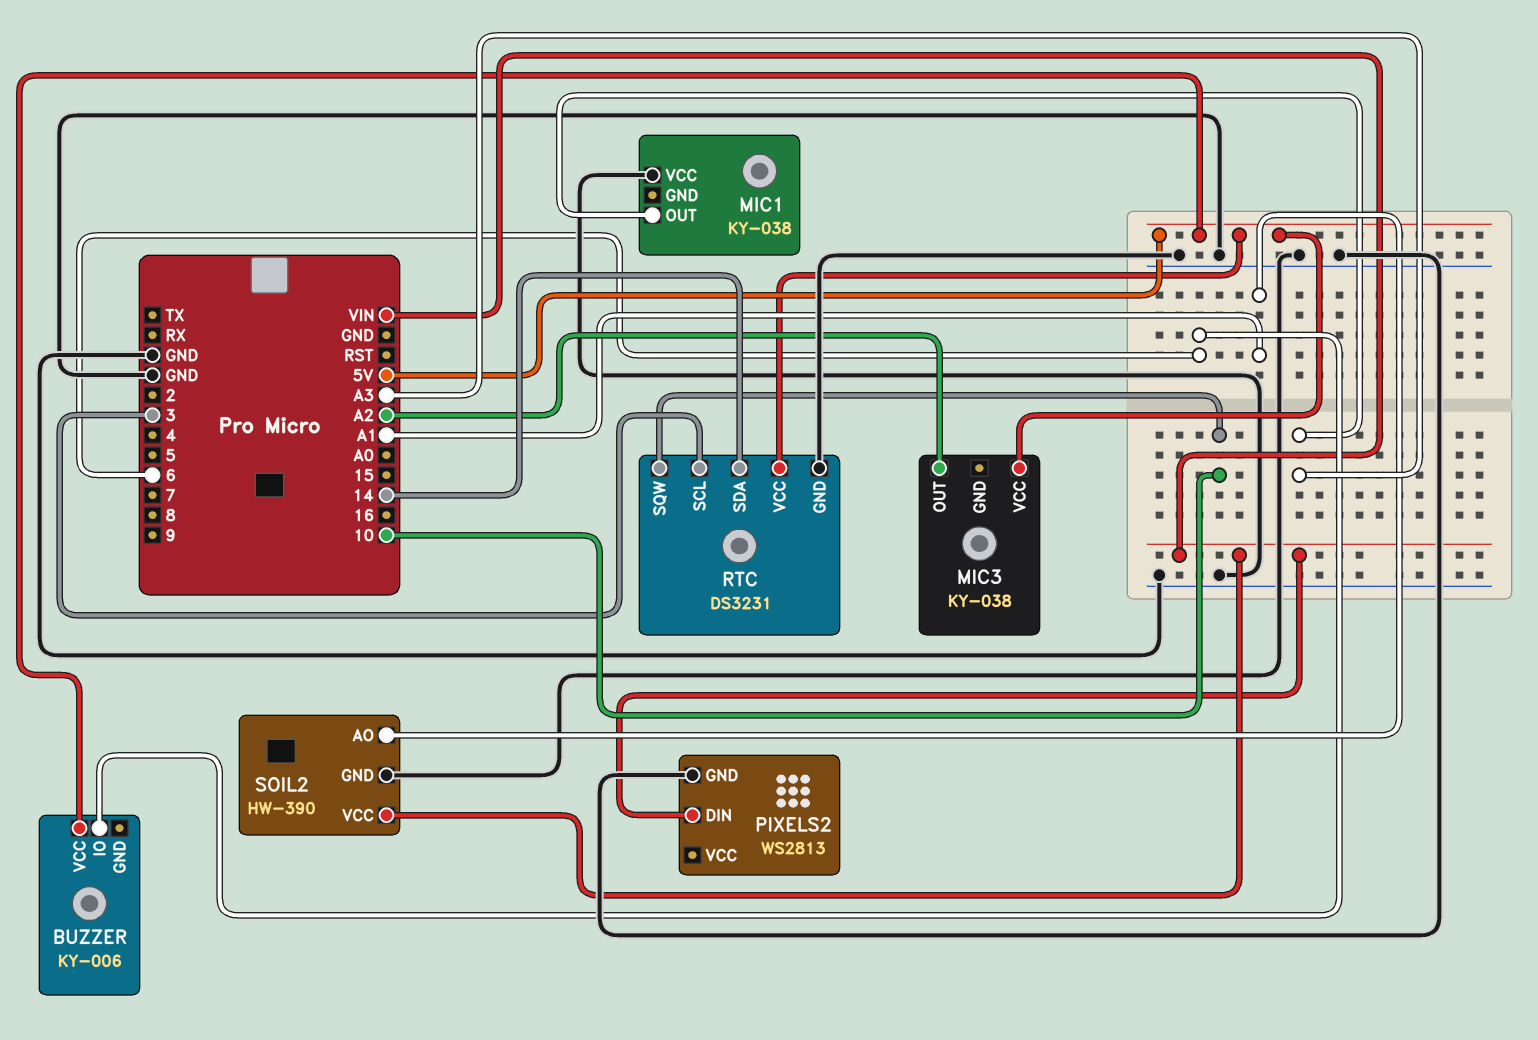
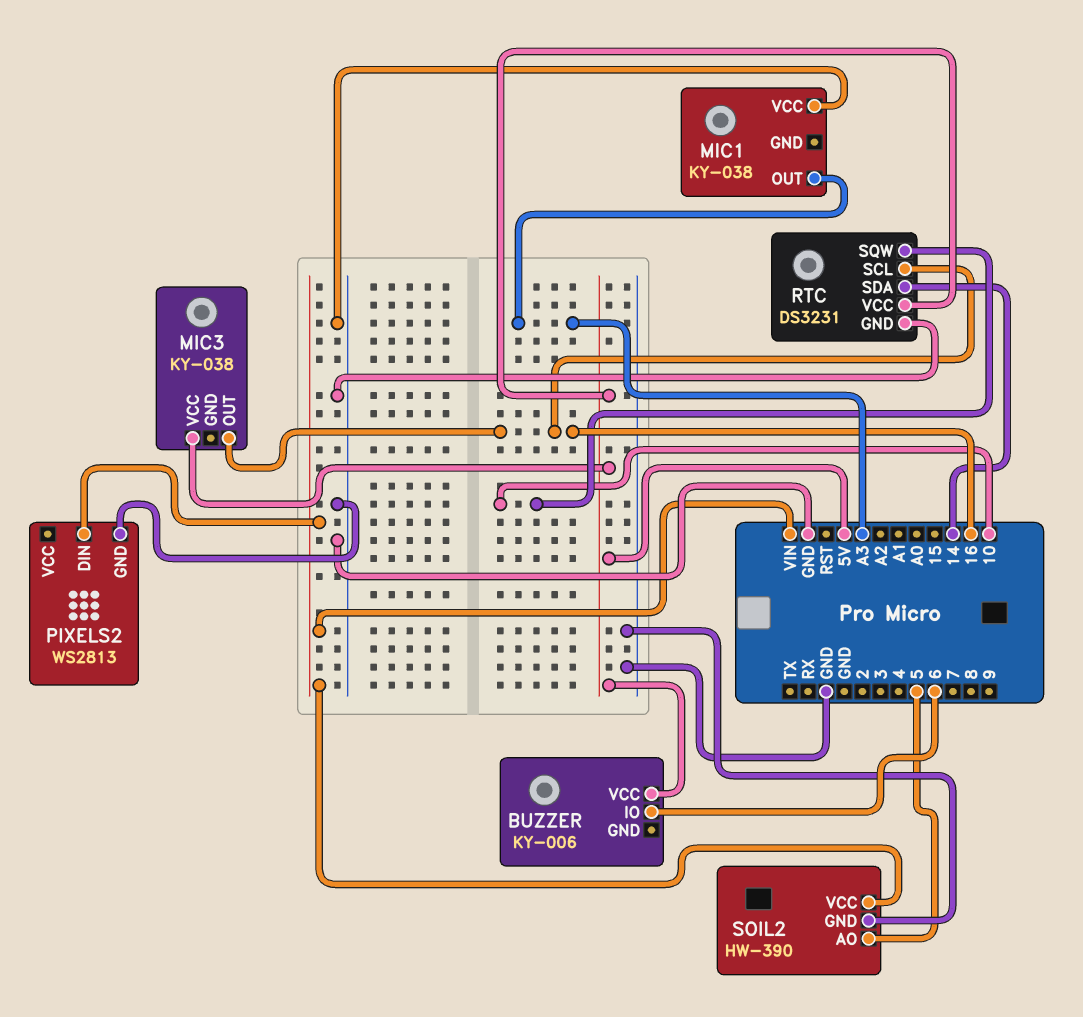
MIC3 pin OUT: A2 -> 16
RTC pin SCL: 3 -> 16
SOIL2 pin AO: A1 -> 5

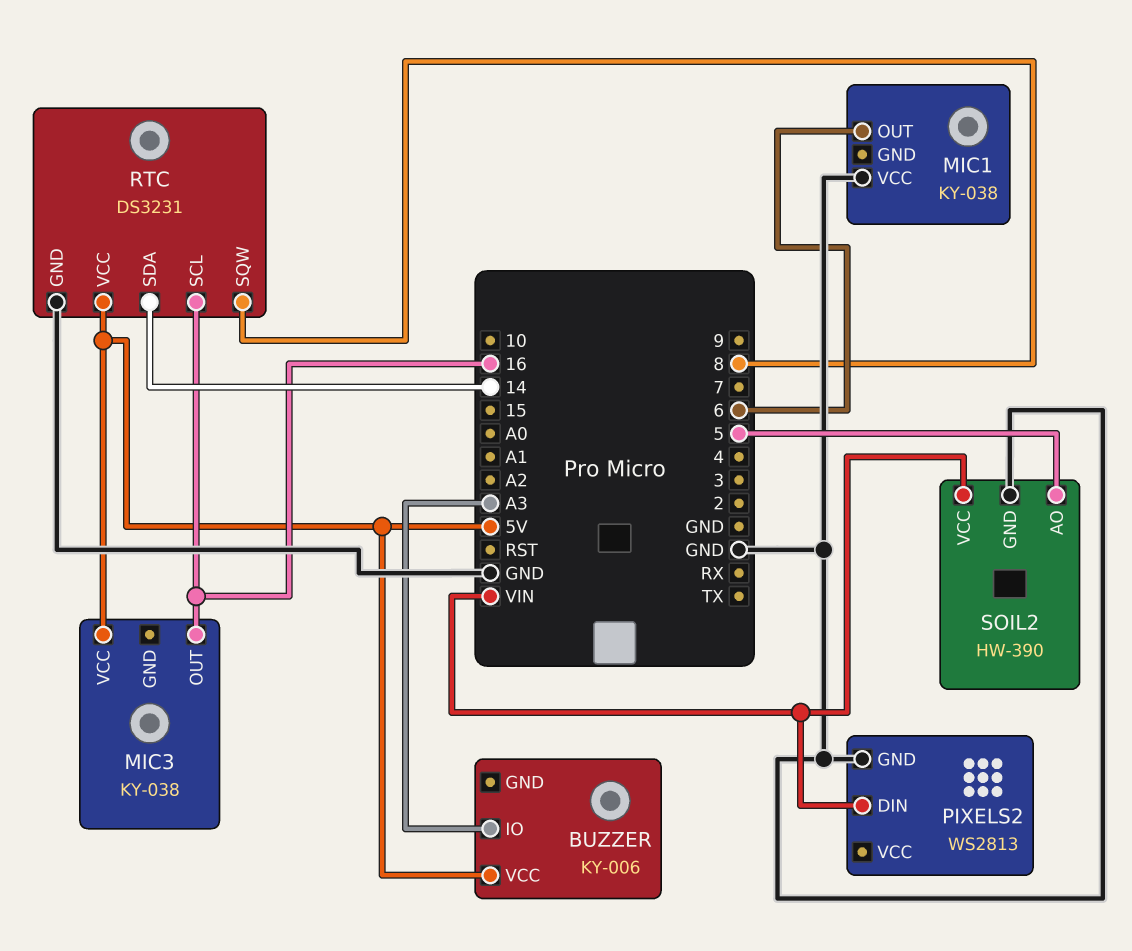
BUZZER pin IO: 6 -> A3
MIC1 pin OUT: A3 -> 6
RTC pin SQW: 10 -> 8

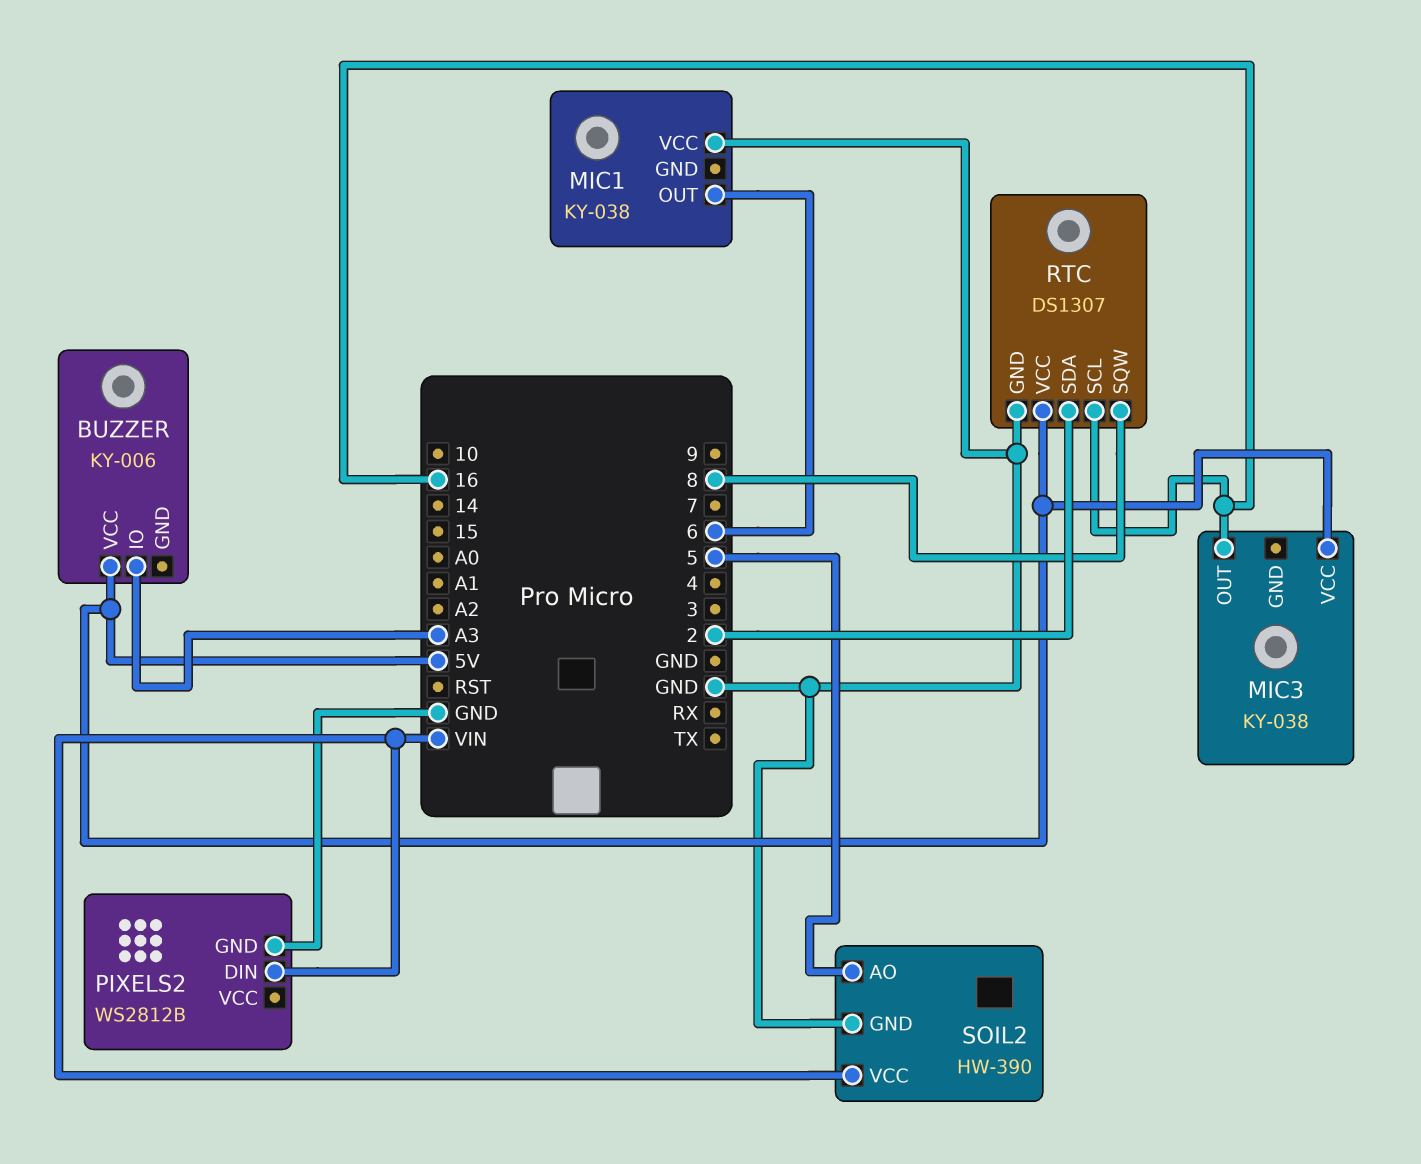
PIXELS2: WS2813 -> WS2812B
RTC: DS3231 -> DS1307
RTC pin SDA: 14 -> 2

